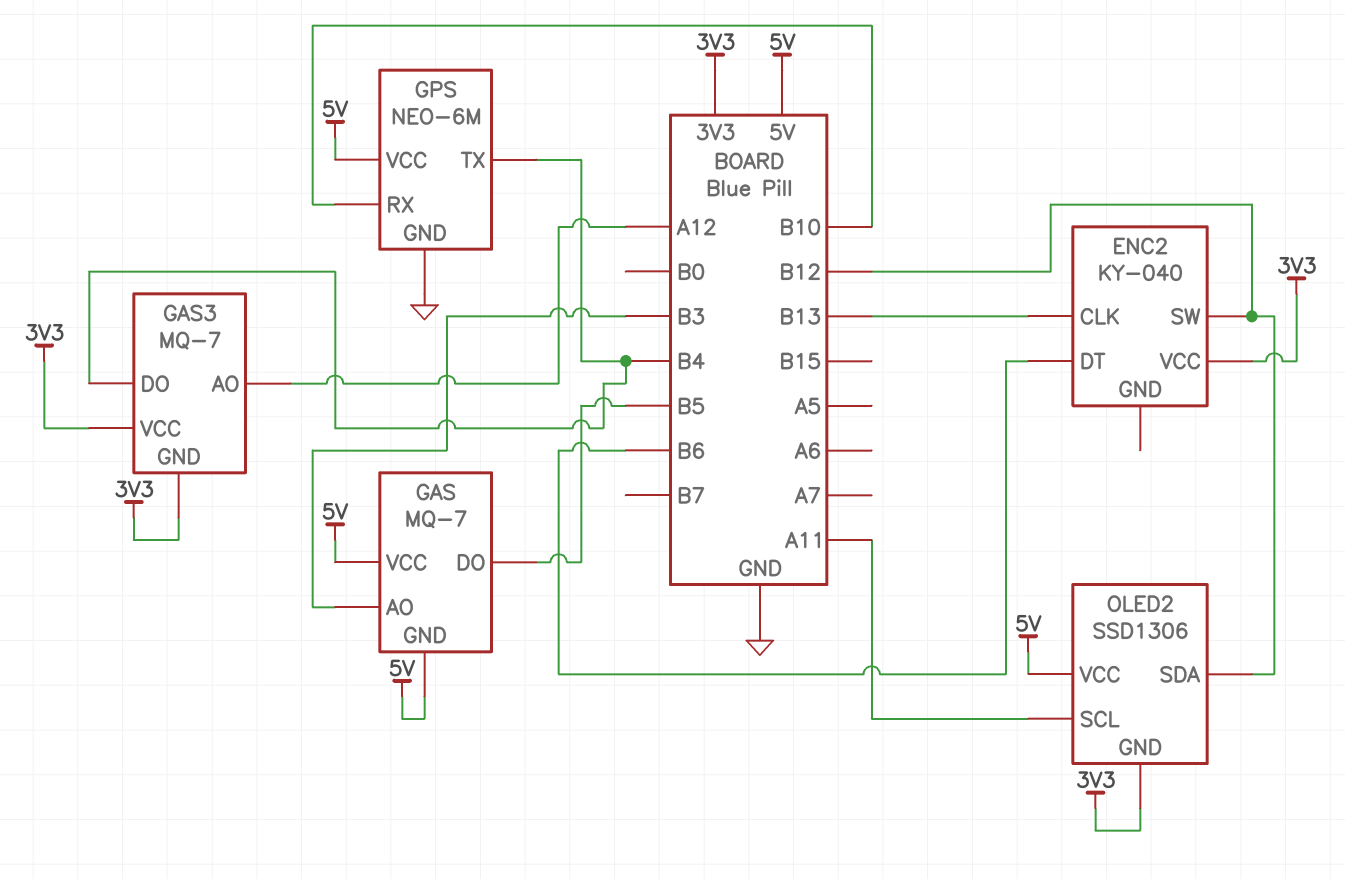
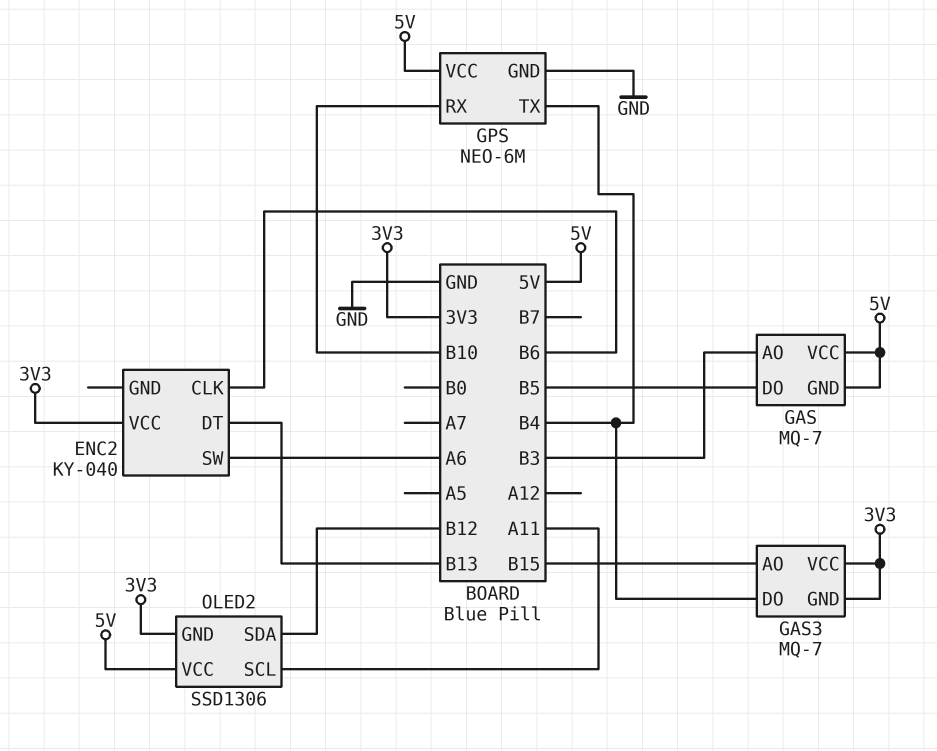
ENC2 pin CLK: B13 -> B6
ENC2 pin DT: B6 -> B13
ENC2 pin SW: B12 -> A6
GAS3 pin AO: A12 -> B15

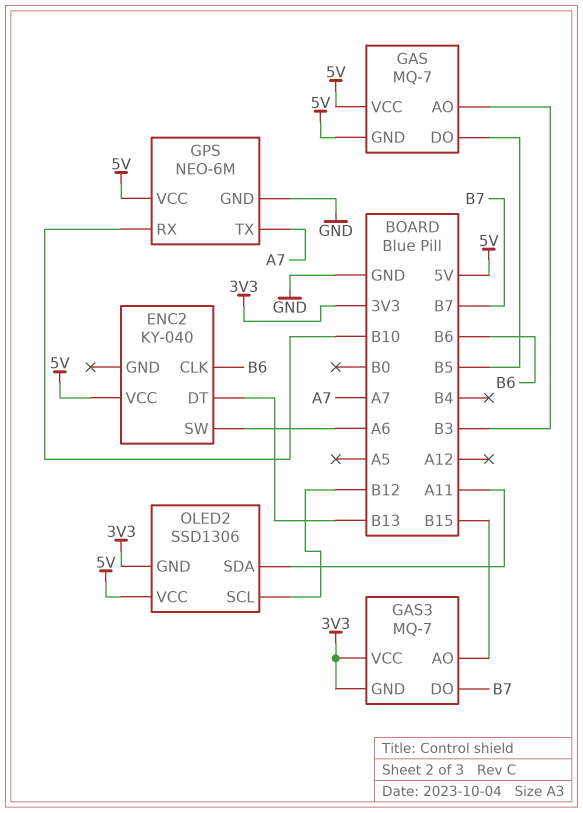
ENC2 pin VCC: 3V3 -> 5V
GAS3 pin DO: B4 -> B7
GPS pin TX: B4 -> A7
OLED2 pin SCL: A11 -> B12
OLED2 pin SDA: B12 -> A11

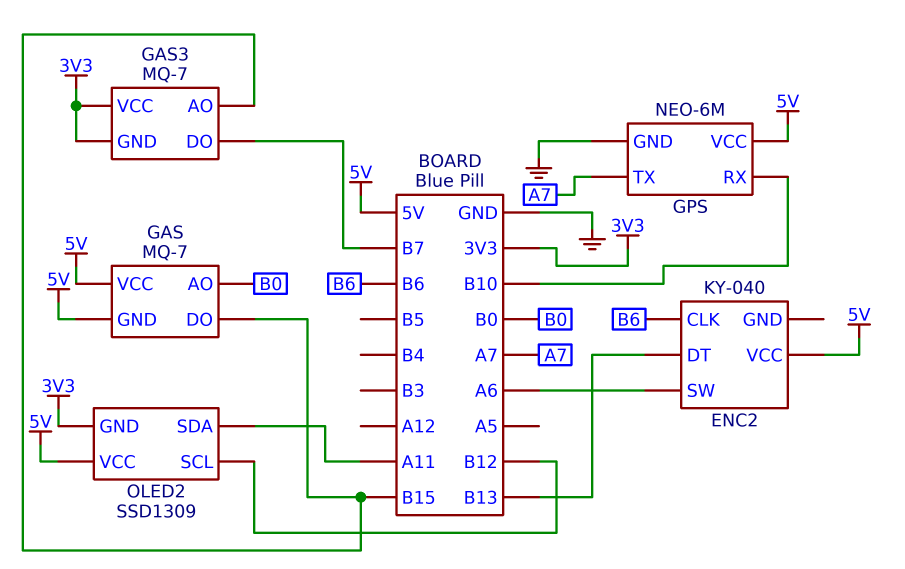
GAS pin AO: B3 -> B0
GAS pin DO: B5 -> B15
OLED2: SSD1306 -> SSD1309

